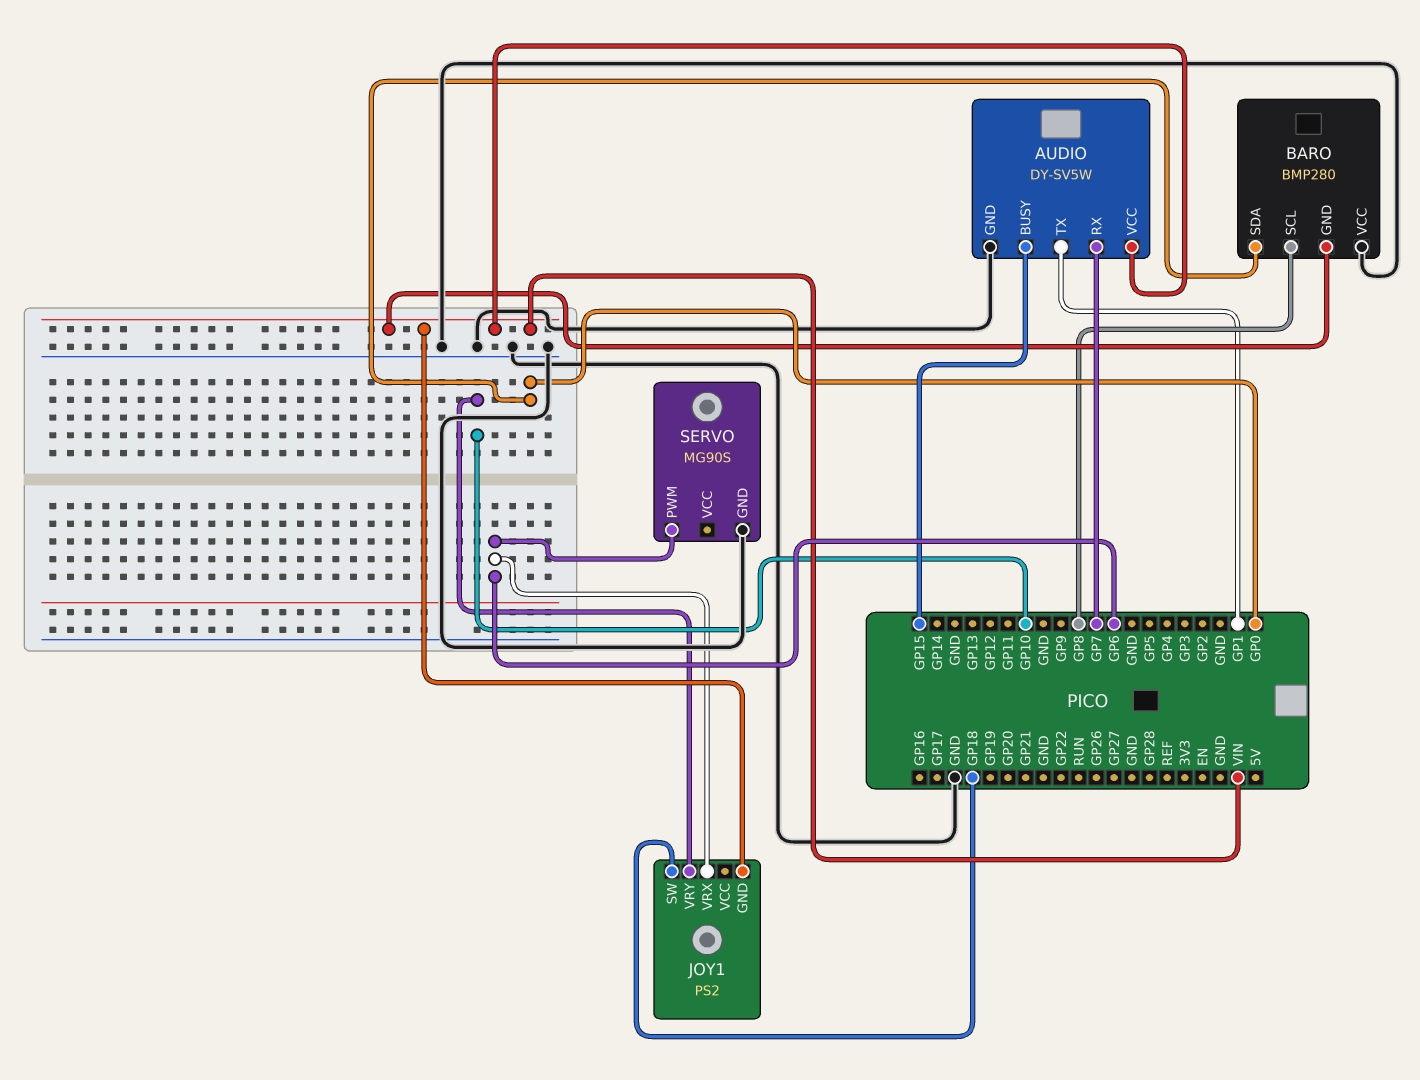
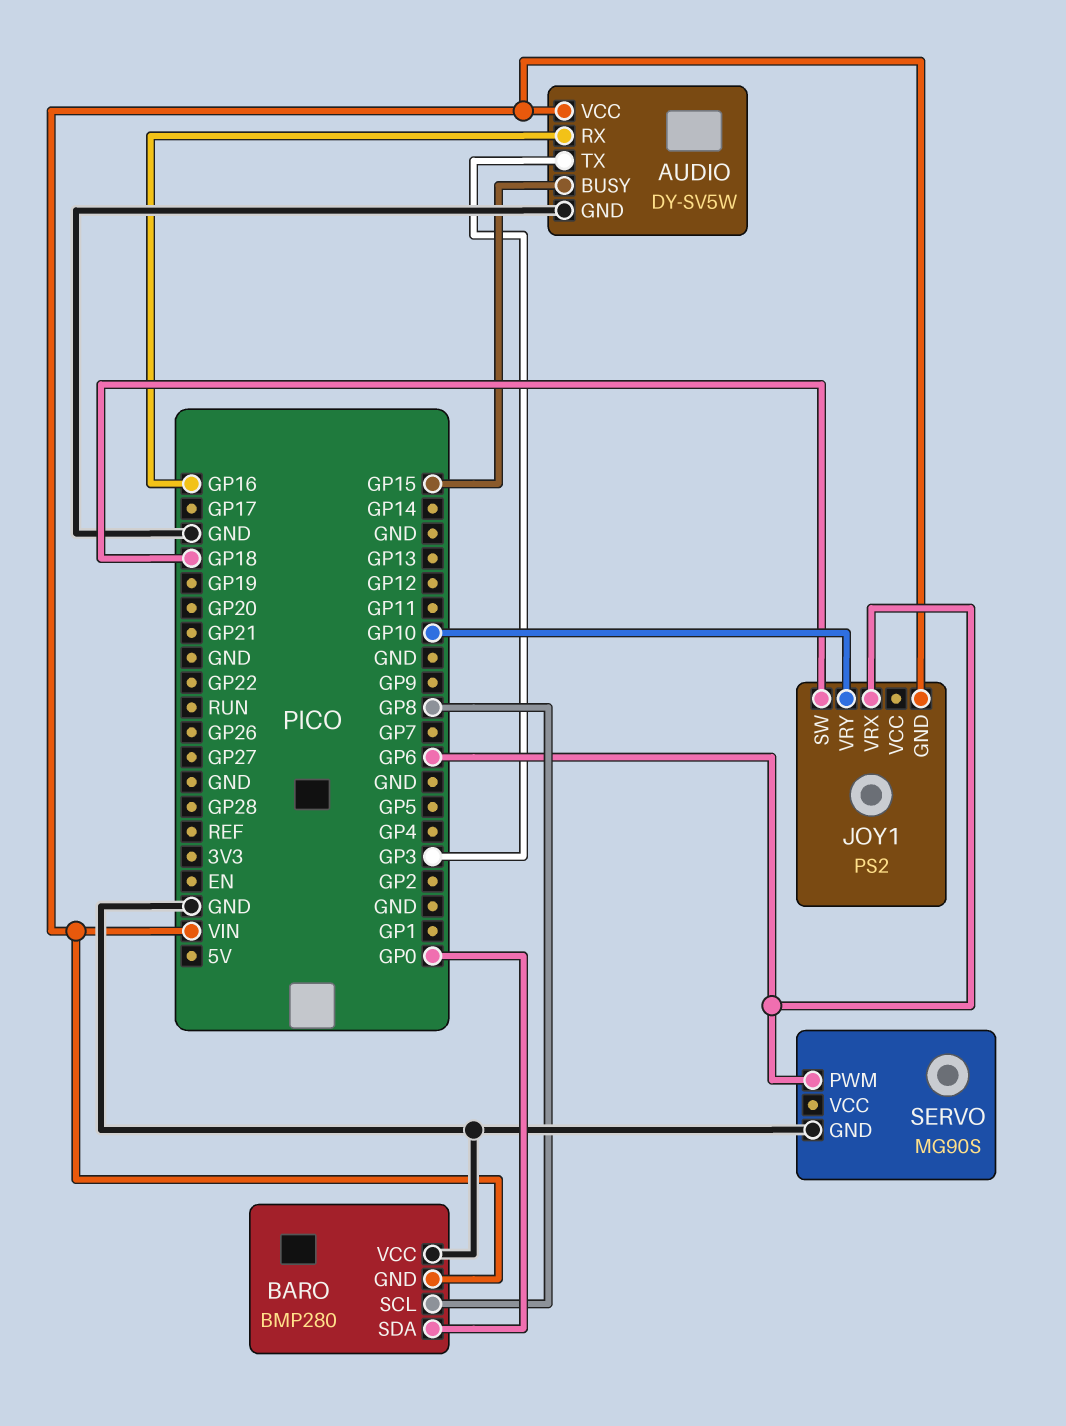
AUDIO pin RX: GP7 -> GP16
AUDIO pin TX: GP1 -> GP3

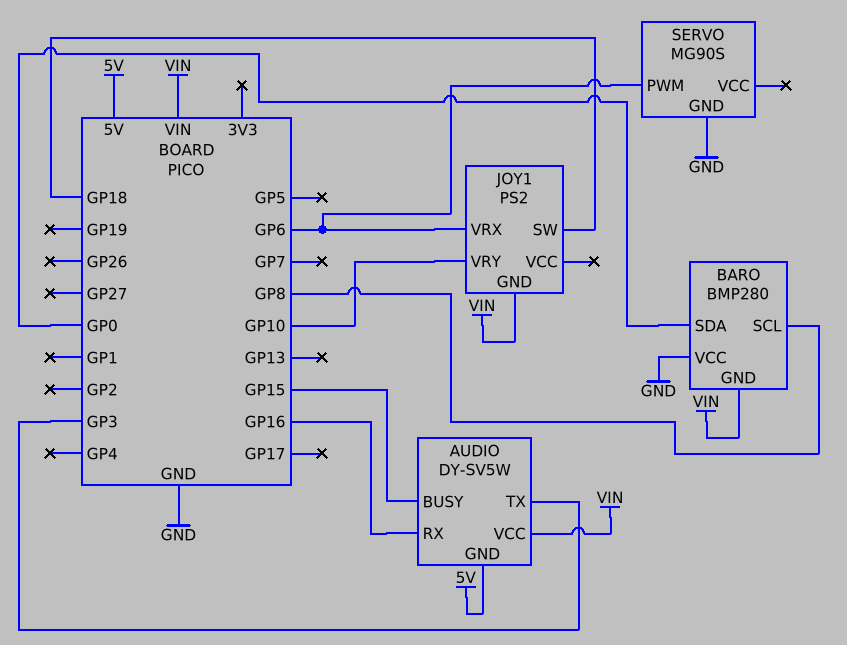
AUDIO pin GND: GND -> 5V

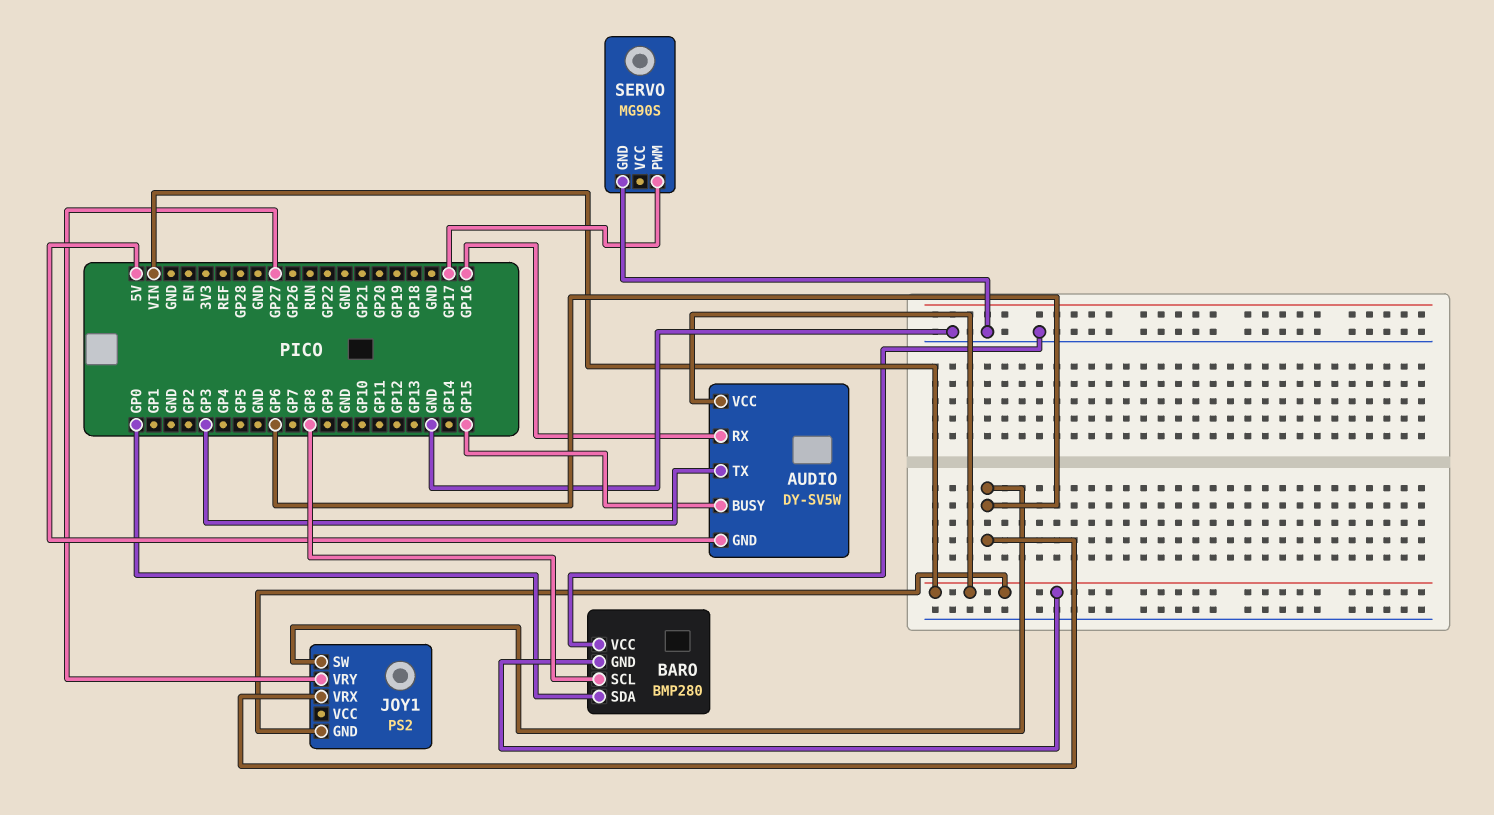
JOY1 pin SW: GP18 -> GP6
JOY1 pin VRY: GP10 -> GP27
SERVO pin PWM: GP6 -> GP17

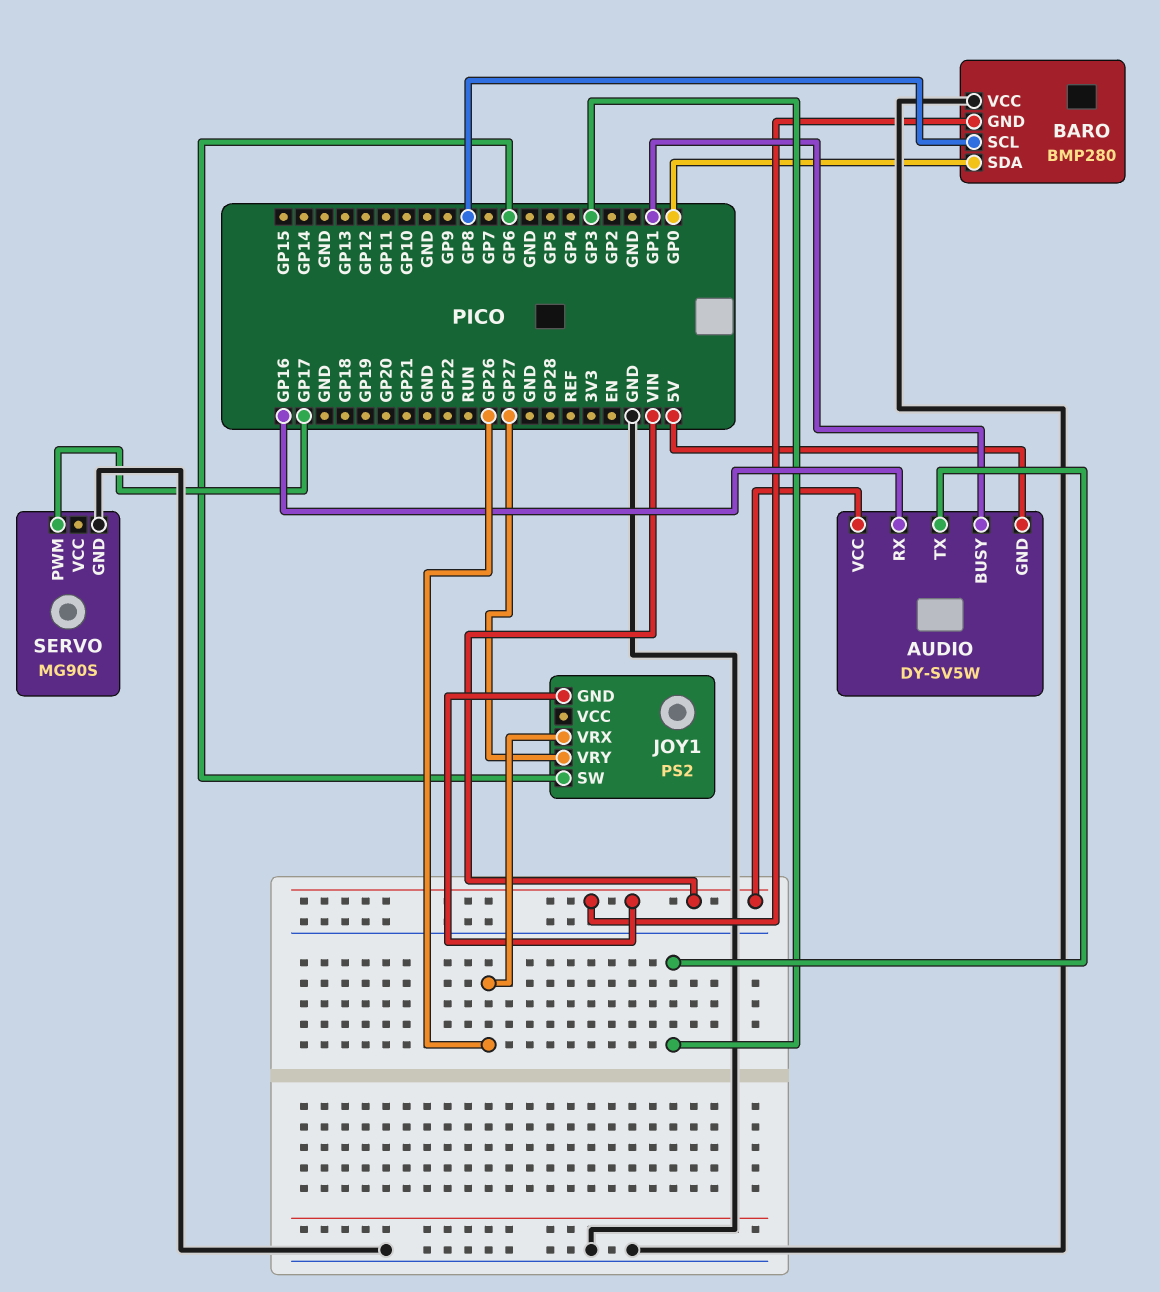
AUDIO pin BUSY: GP15 -> GP1
JOY1 pin VRX: GP6 -> GP26

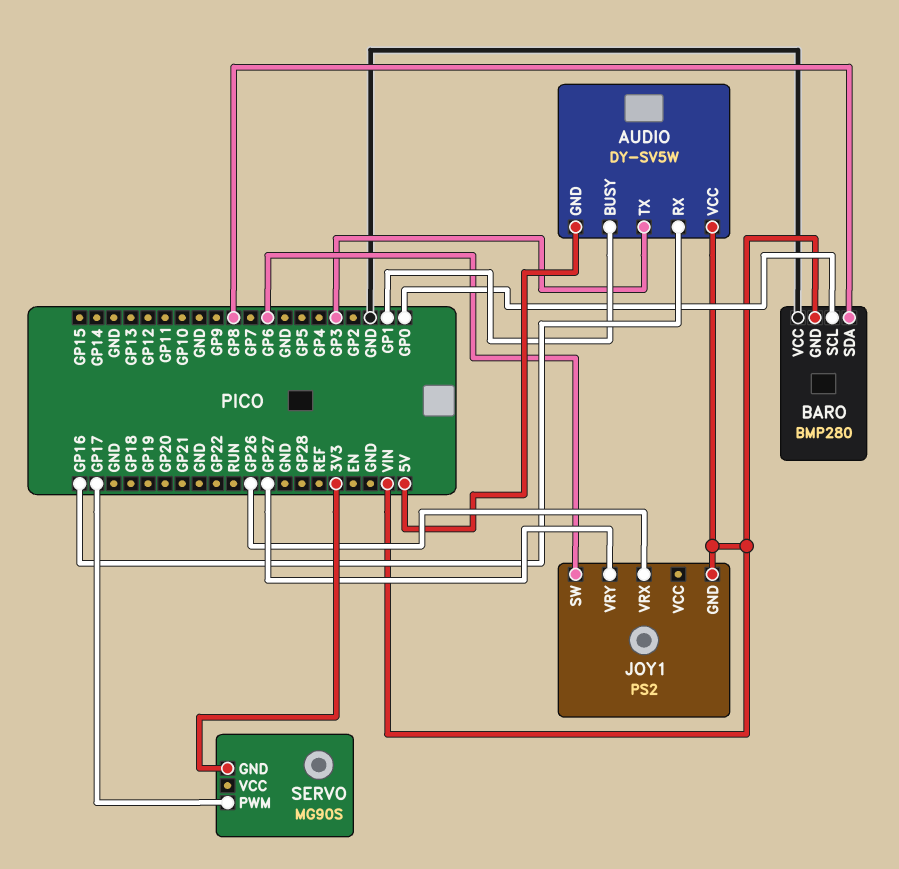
BARO pin SCL: GP8 -> GP0
BARO pin SDA: GP0 -> GP8
SERVO pin GND: GND -> 3V3

